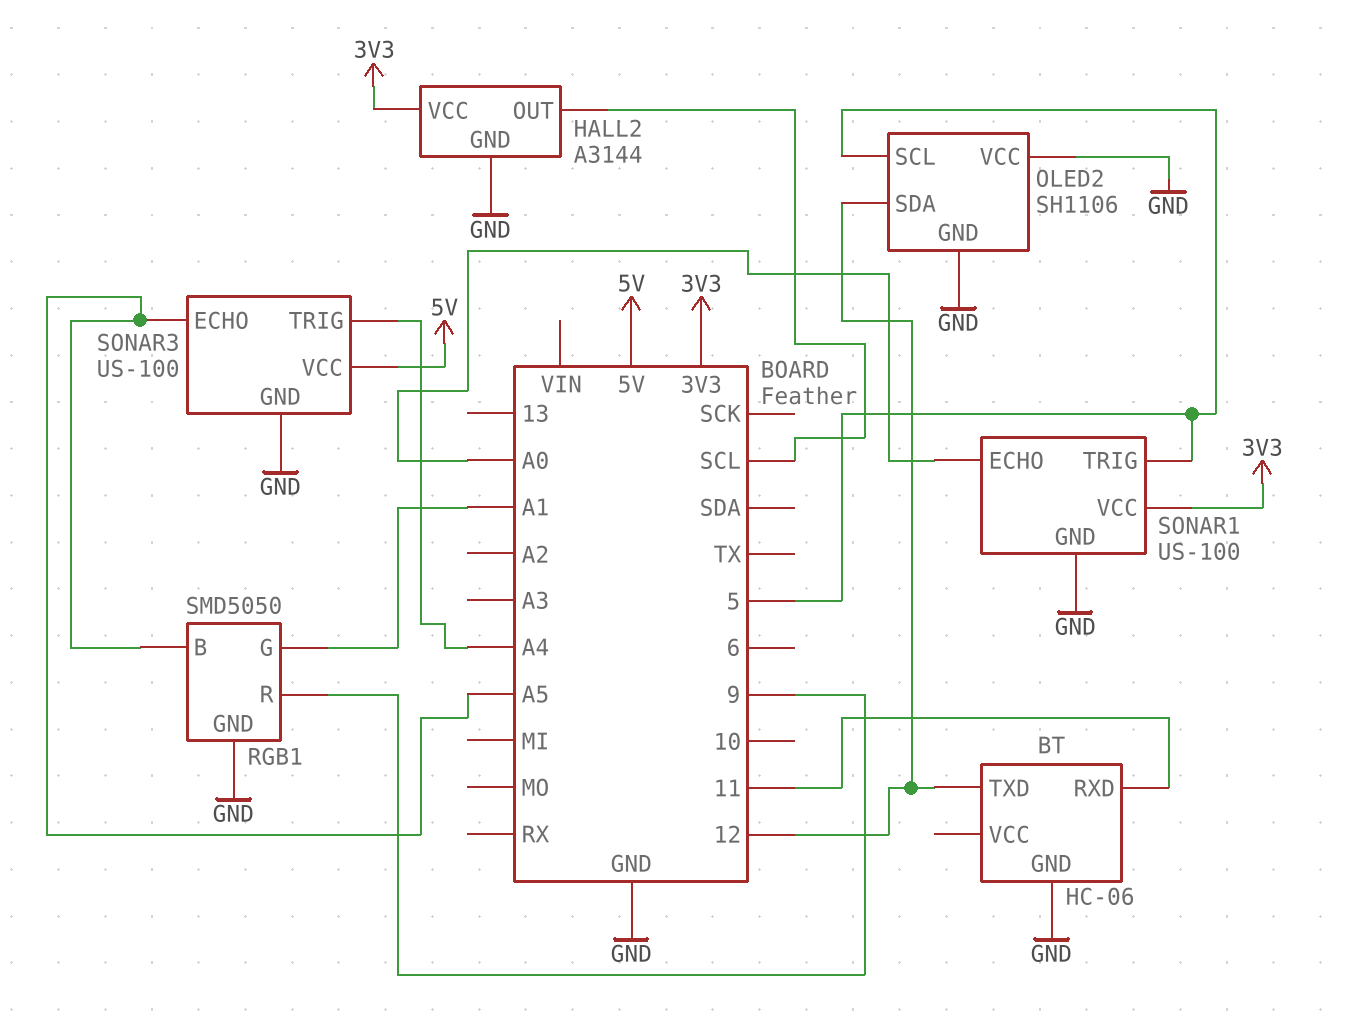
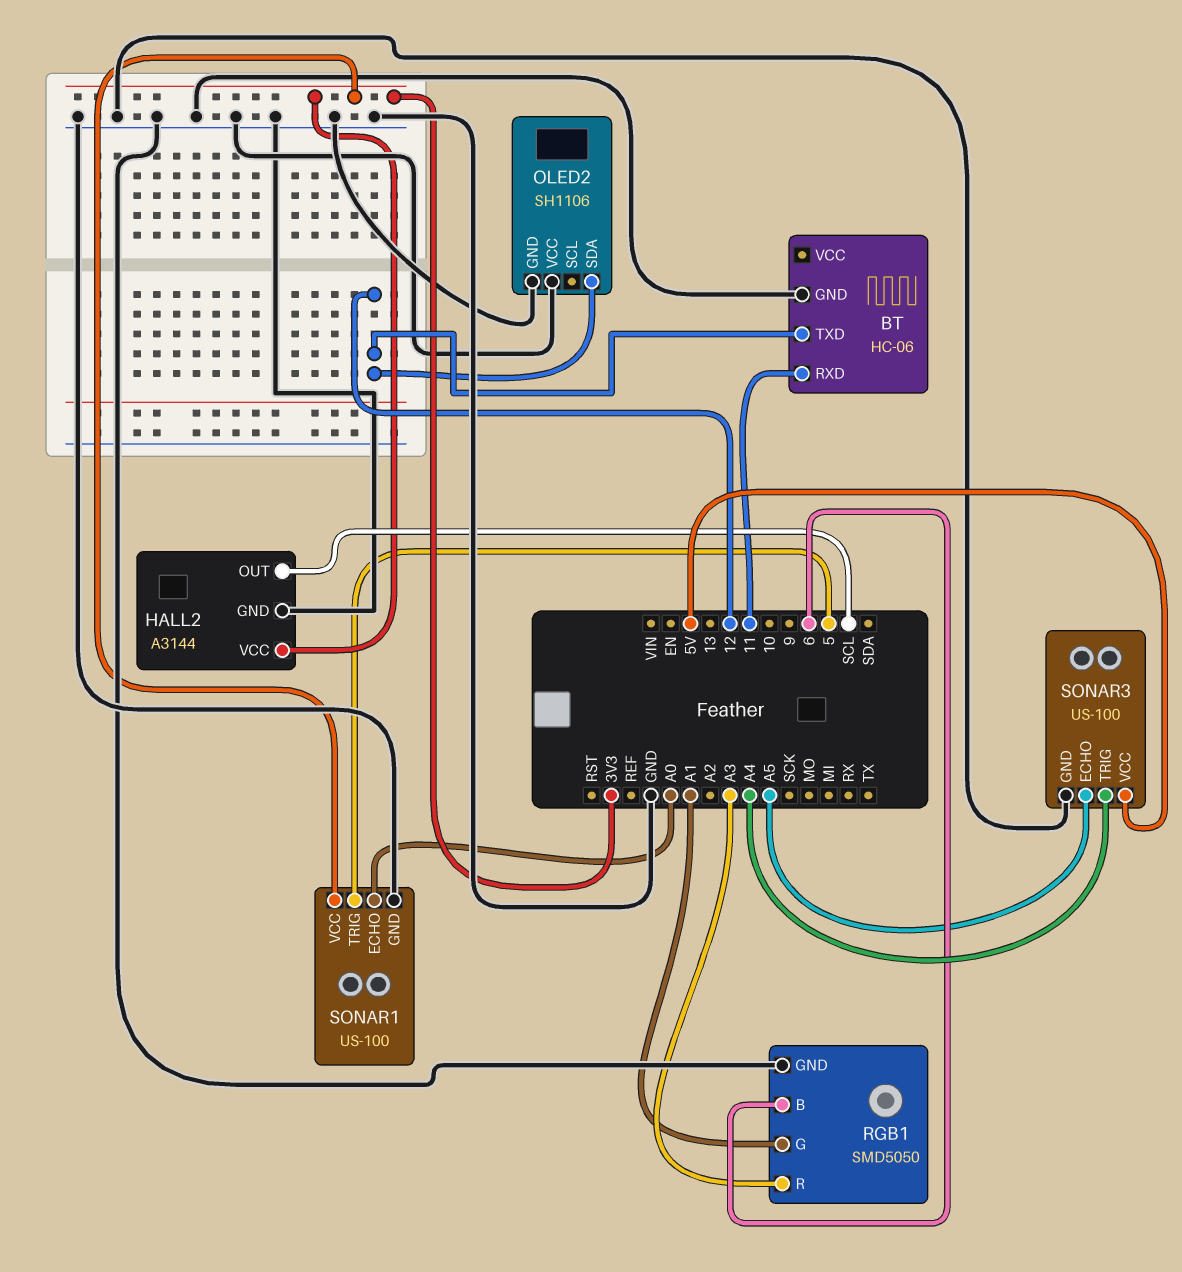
OLED2 pin SCL: 5 -> none
RGB1 pin B: A5 -> 6
RGB1 pin R: 9 -> A3

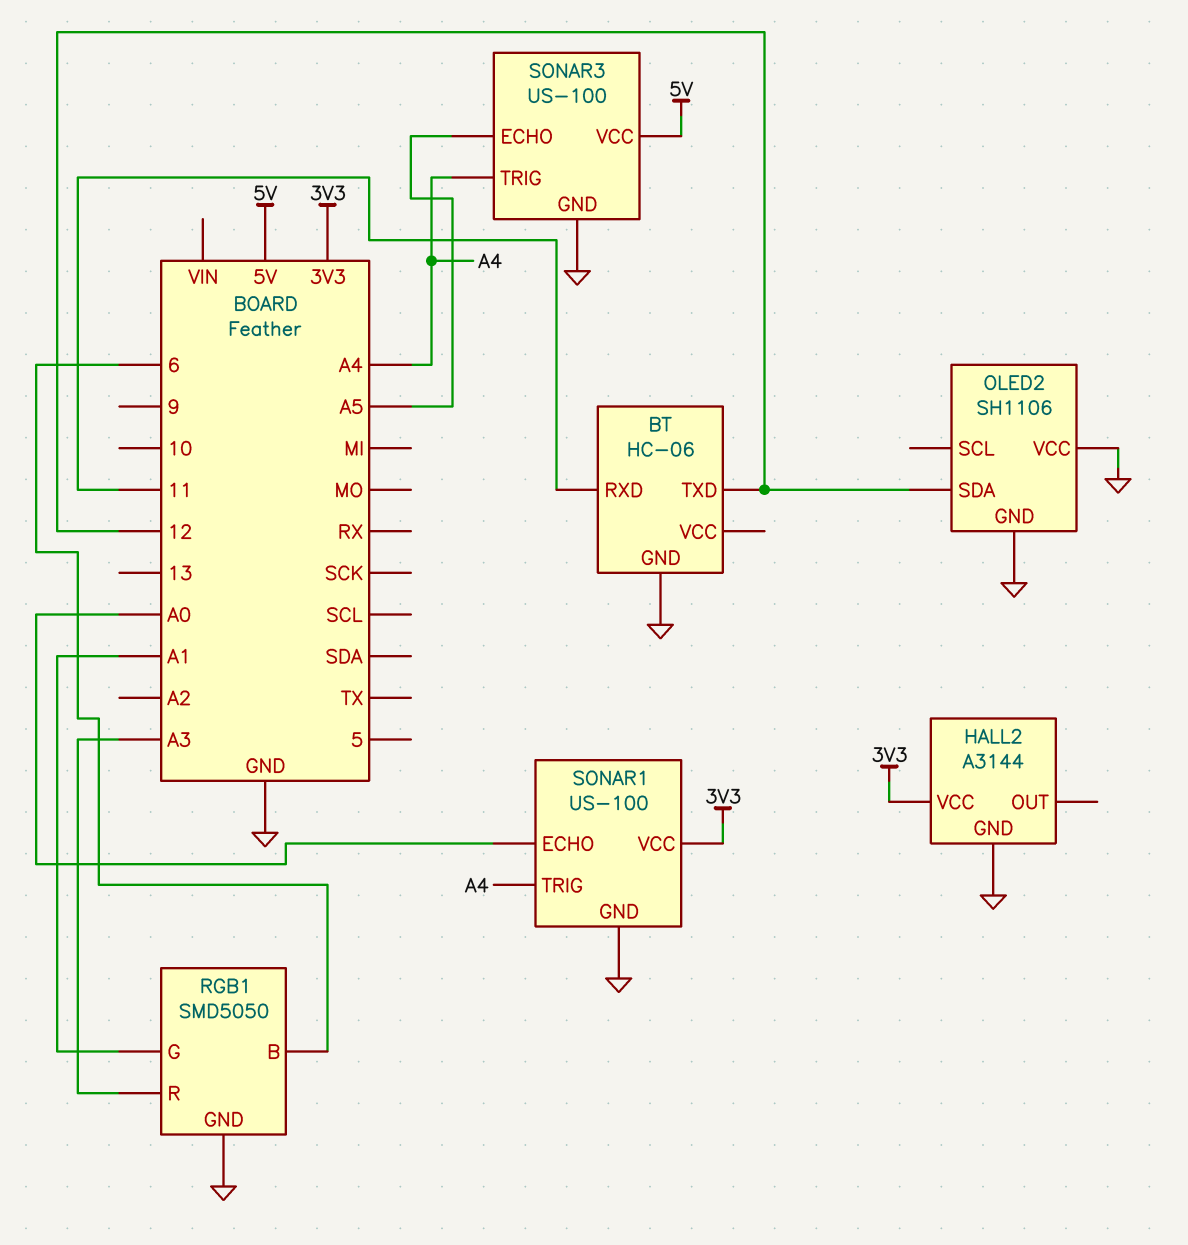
HALL2 pin OUT: SCL -> none
SONAR1 pin TRIG: 5 -> A4

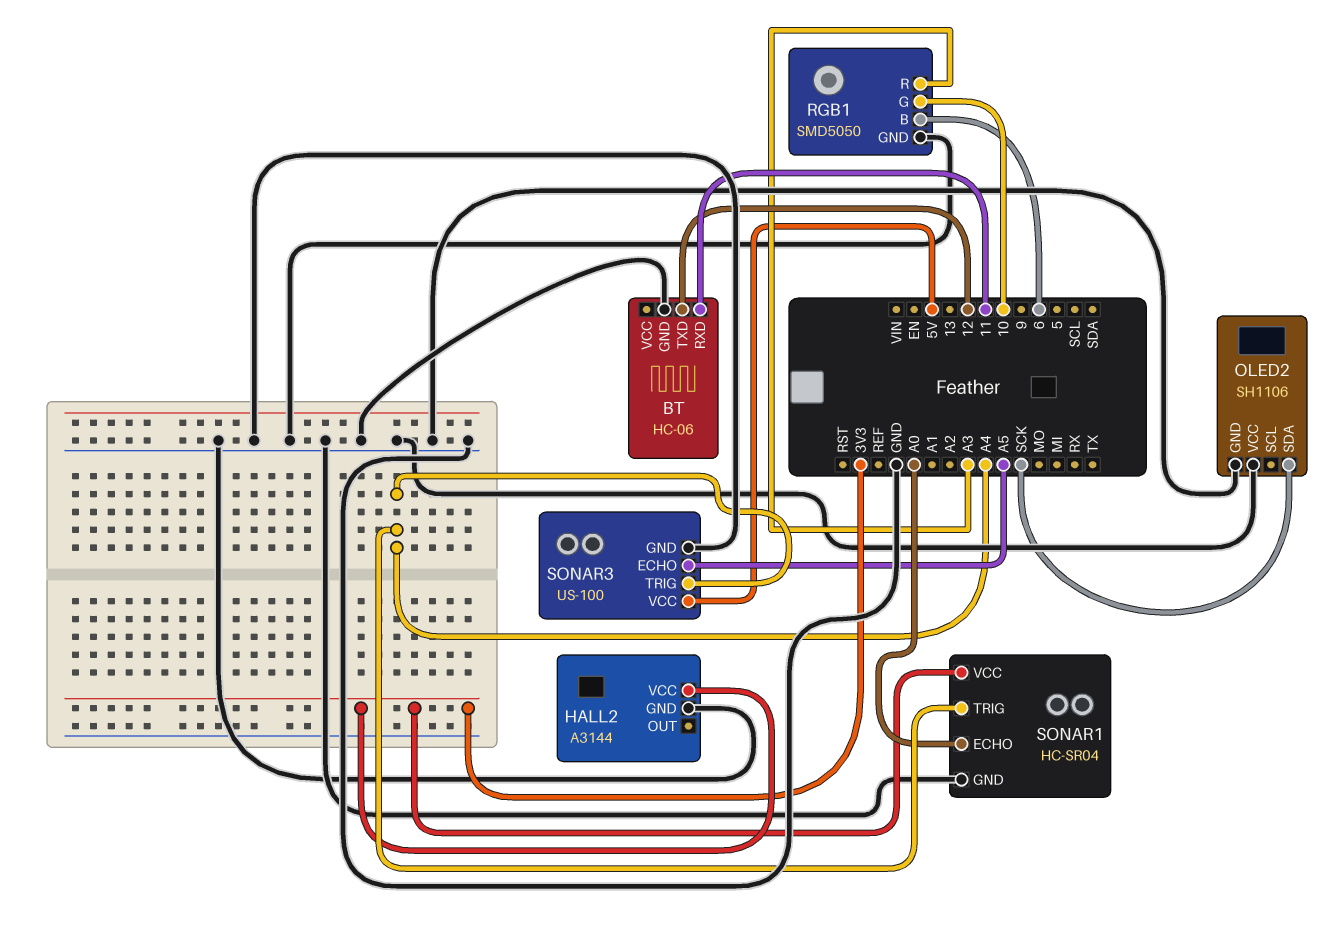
OLED2 pin SDA: 12 -> SCK
RGB1 pin G: A1 -> 10
SONAR1: US-100 -> HC-SR04

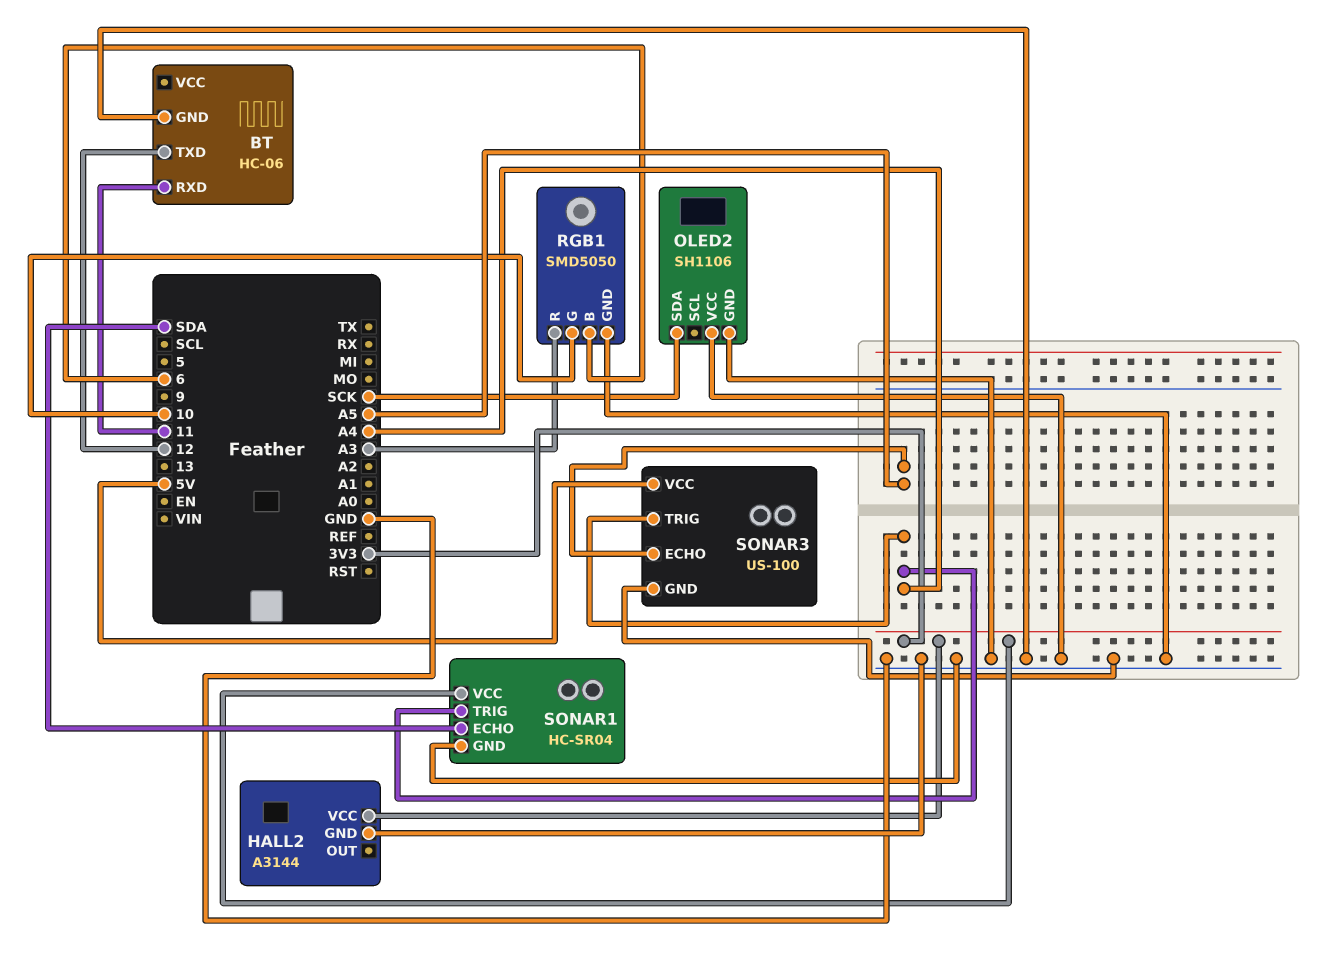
SONAR1 pin ECHO: A0 -> SDA

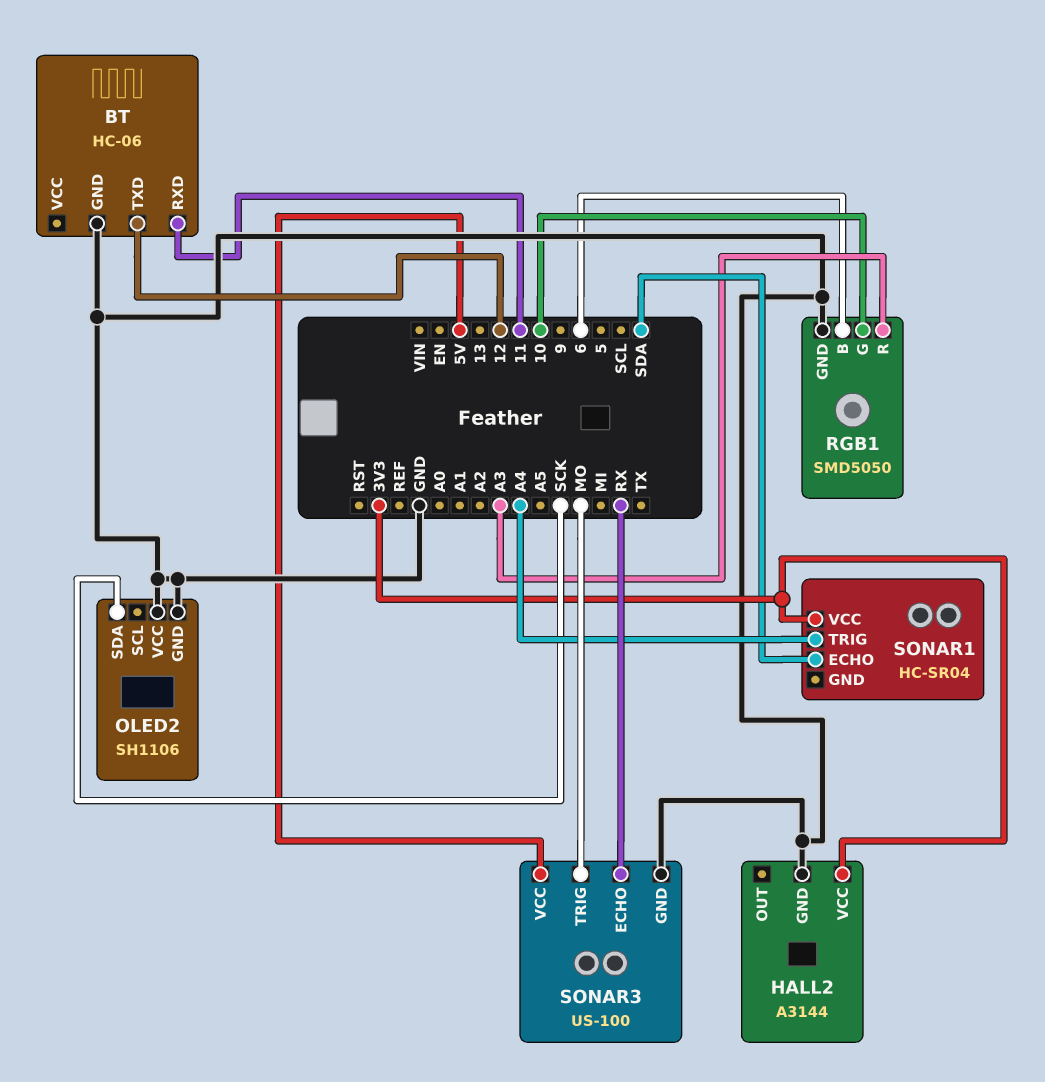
SONAR1 pin GND: GND -> none
SONAR3 pin ECHO: A5 -> RX
SONAR3 pin TRIG: A4 -> MO

